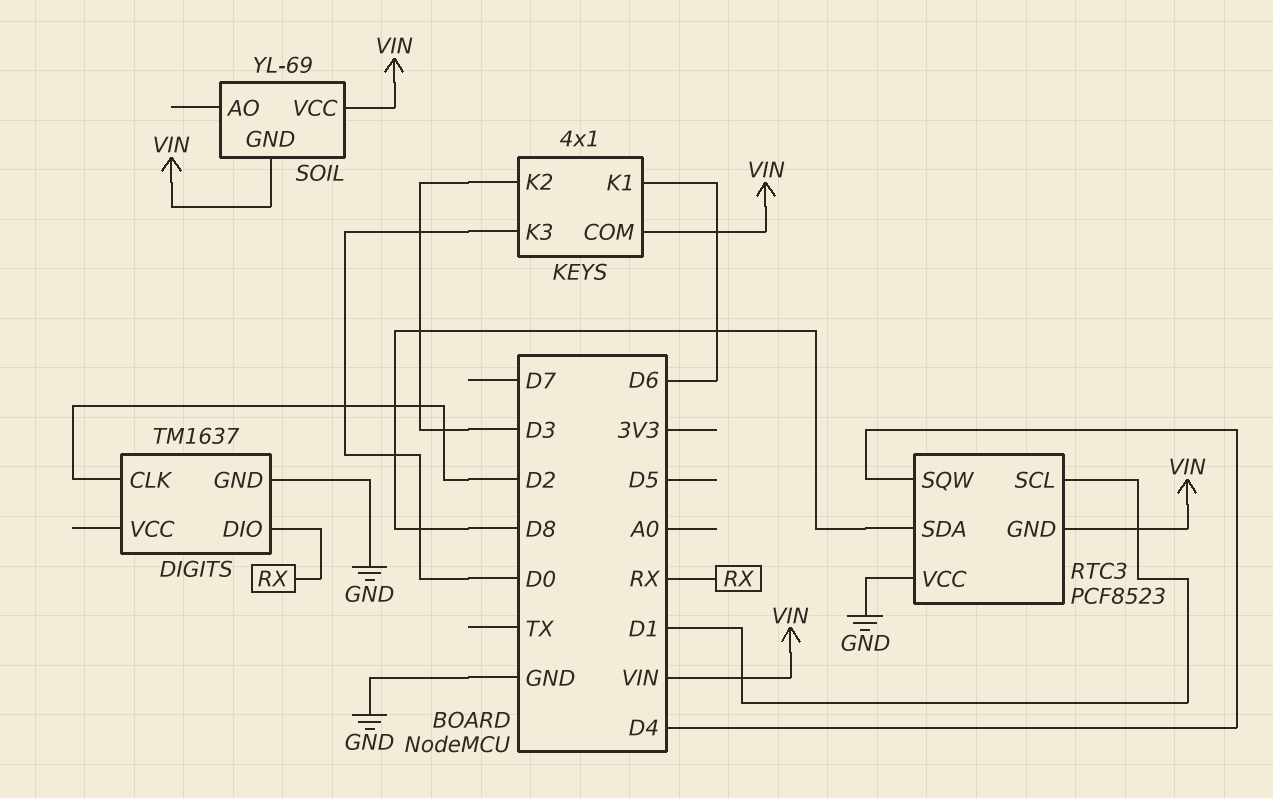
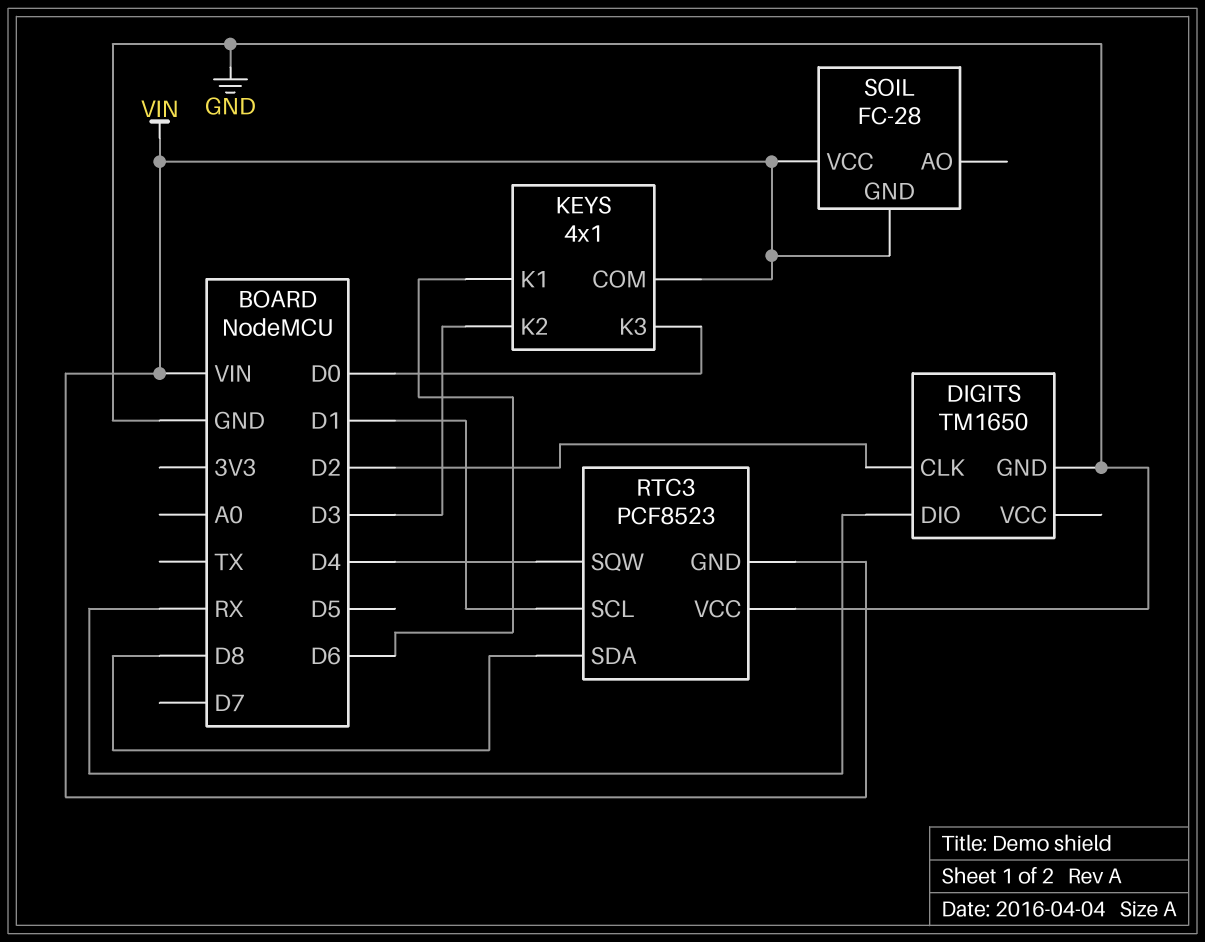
DIGITS: TM1637 -> TM1650
SOIL: YL-69 -> FC-28

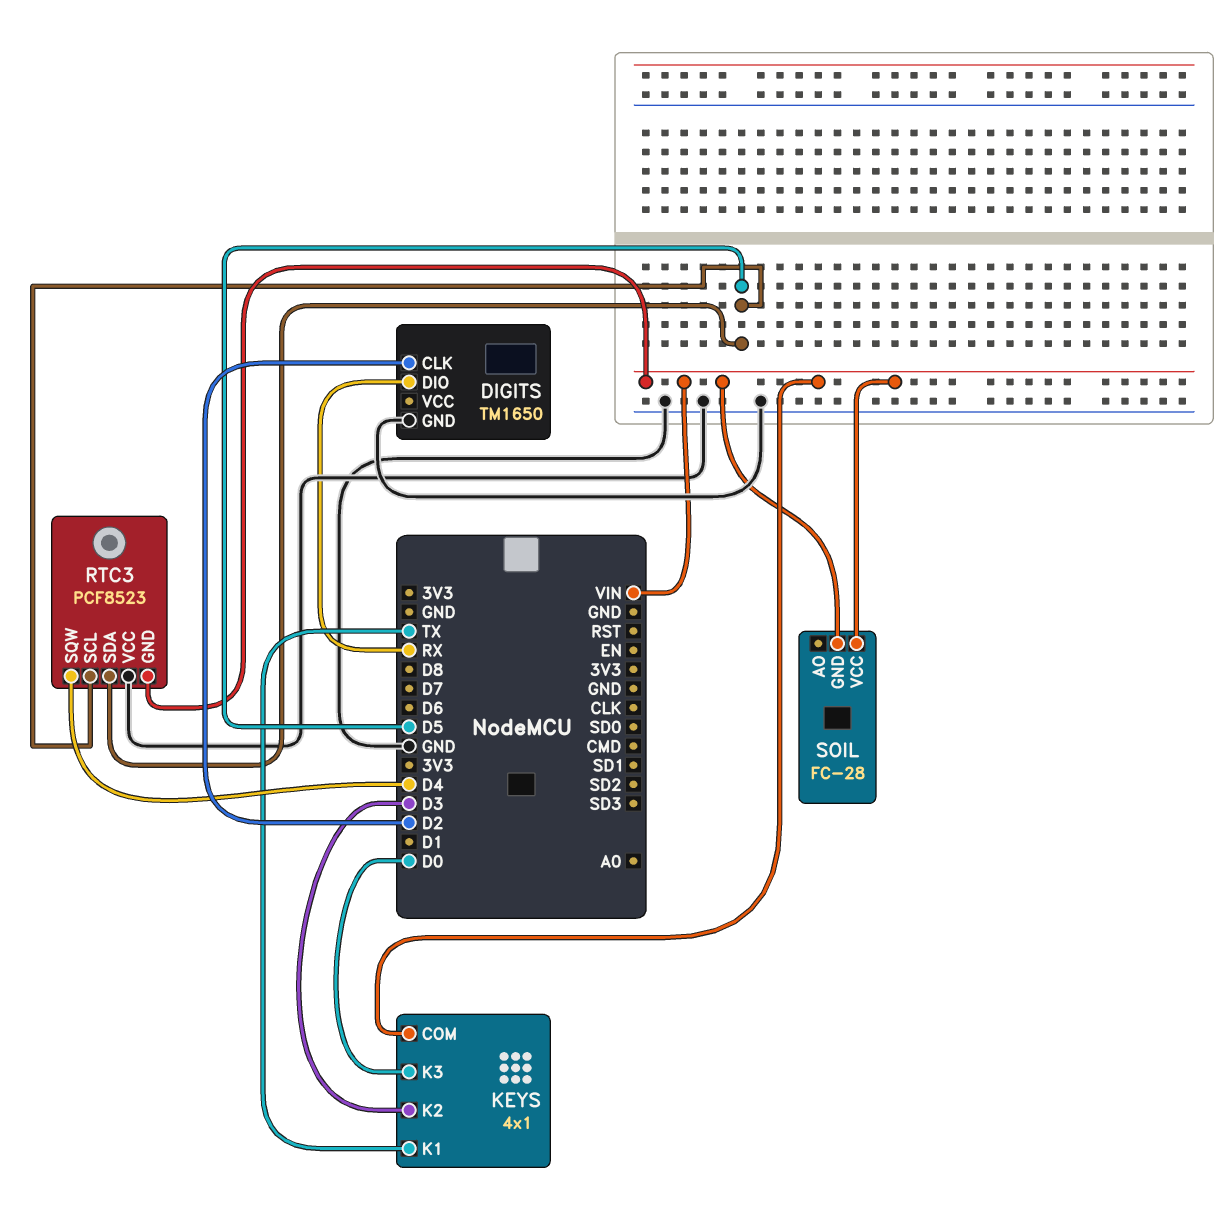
KEYS pin K1: D6 -> TX
RTC3 pin SCL: D1 -> D5
RTC3 pin SDA: D8 -> D5

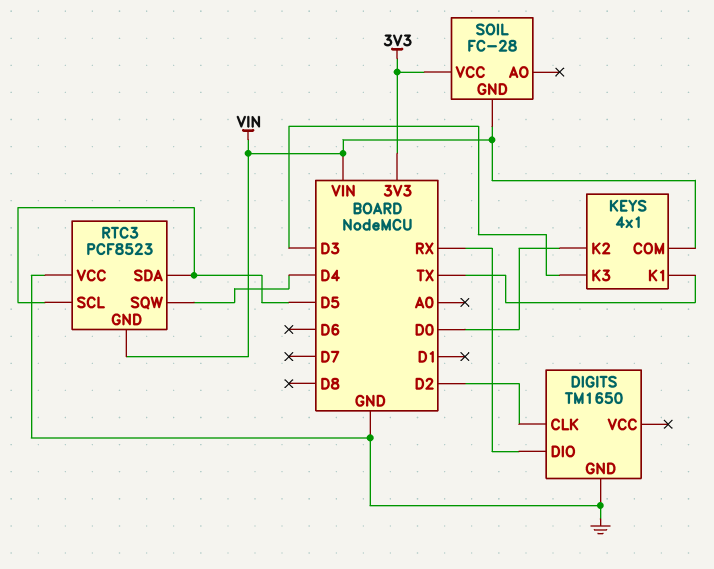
KEYS pin K2: D3 -> D0
KEYS pin K3: D0 -> D3
SOIL pin VCC: VIN -> 3V3

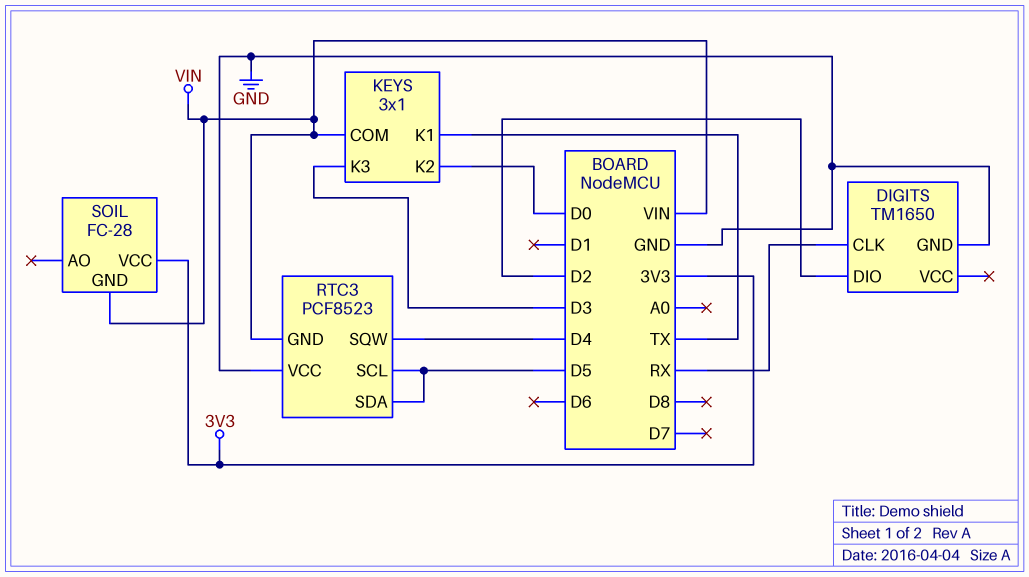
DIGITS pin CLK: D2 -> RX
DIGITS pin DIO: RX -> D2
KEYS: 4x1 -> 3x1

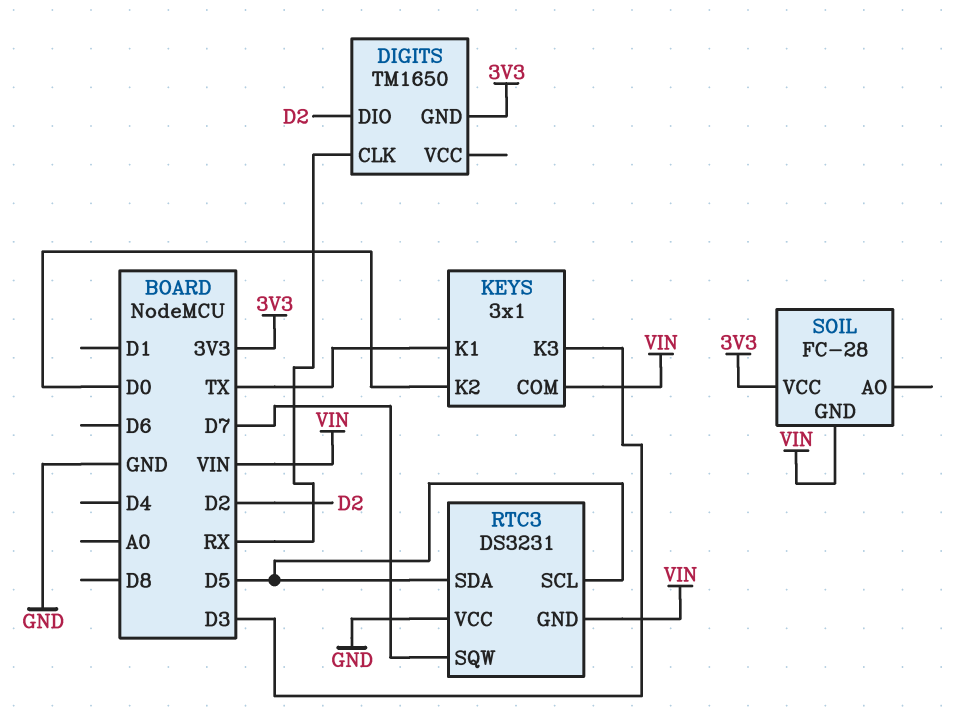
DIGITS pin GND: GND -> 3V3
RTC3: PCF8523 -> DS3231
RTC3 pin SQW: D4 -> D7

